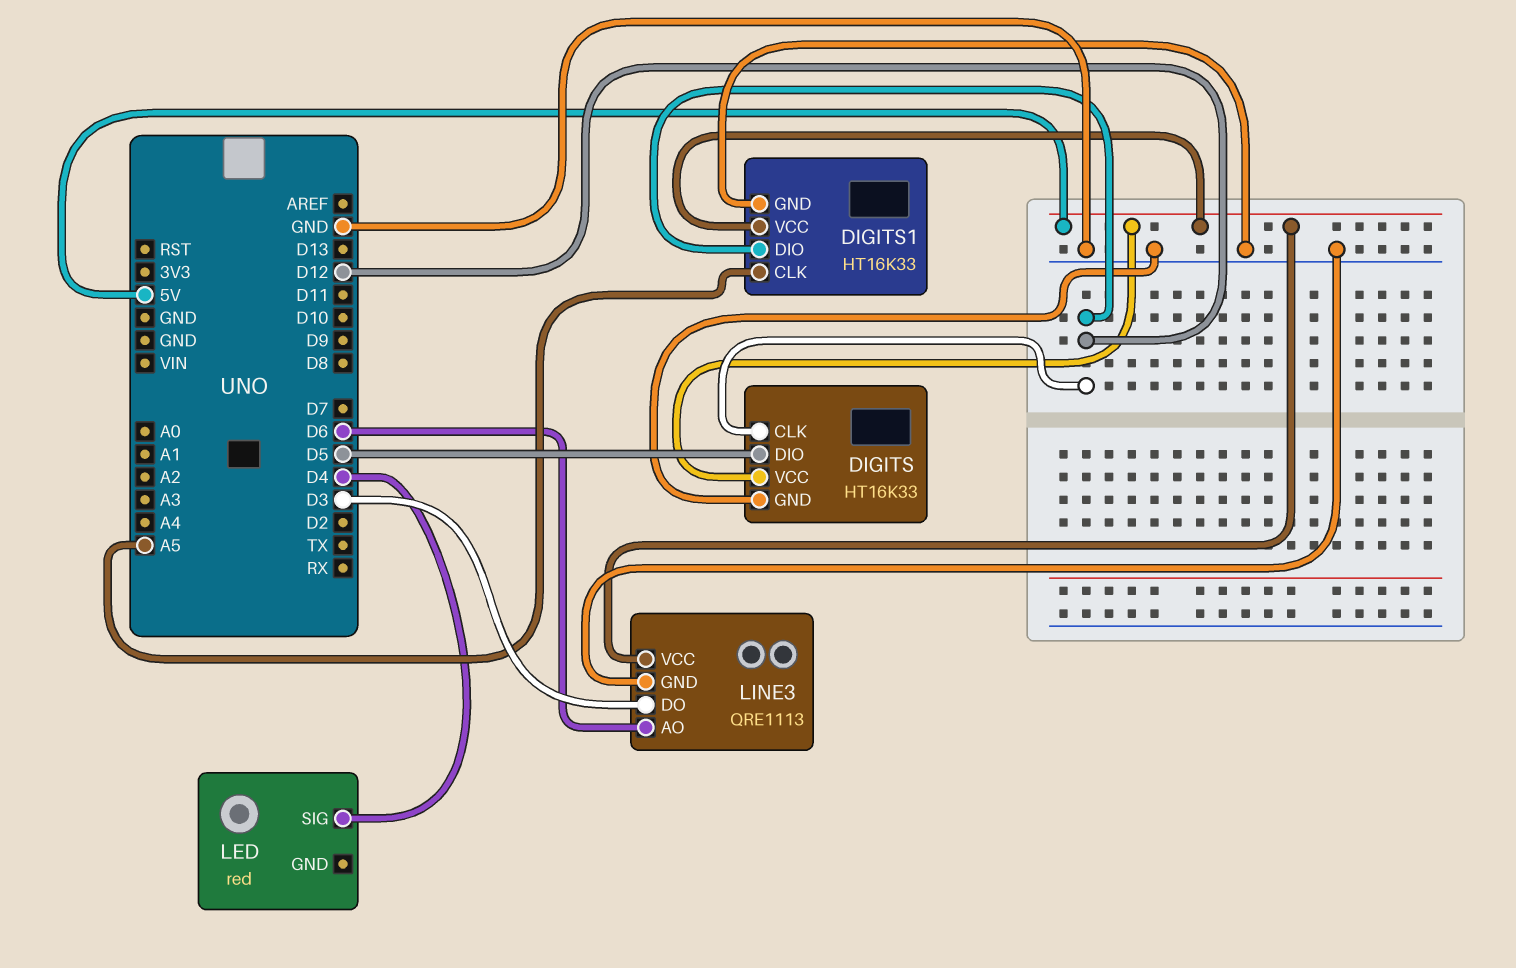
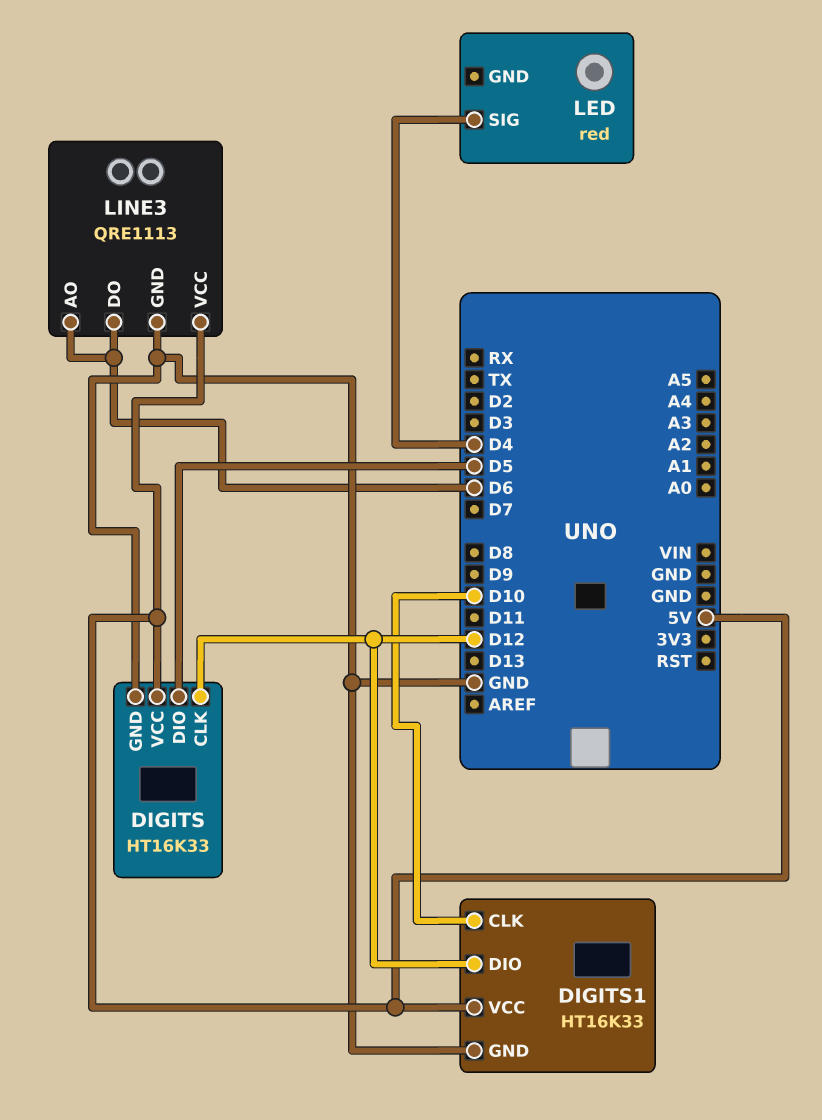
DIGITS1 pin CLK: A5 -> D10
LINE3 pin DO: D3 -> D6

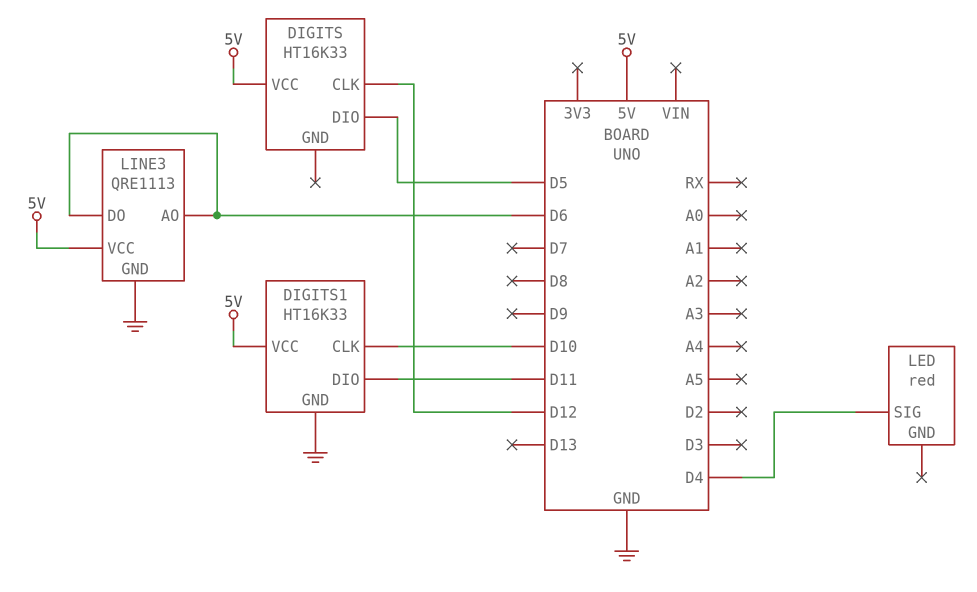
DIGITS pin GND: GND -> none
DIGITS1 pin DIO: D12 -> D11

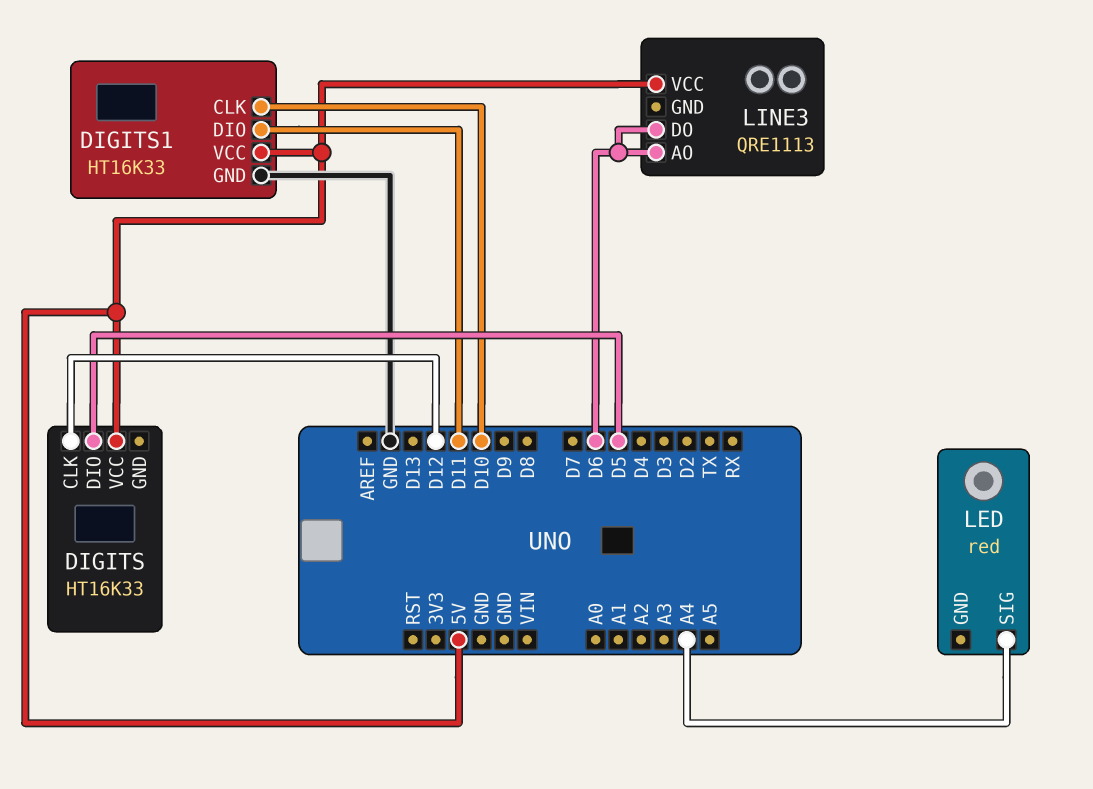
LED pin SIG: D4 -> A4
LINE3 pin GND: GND -> none

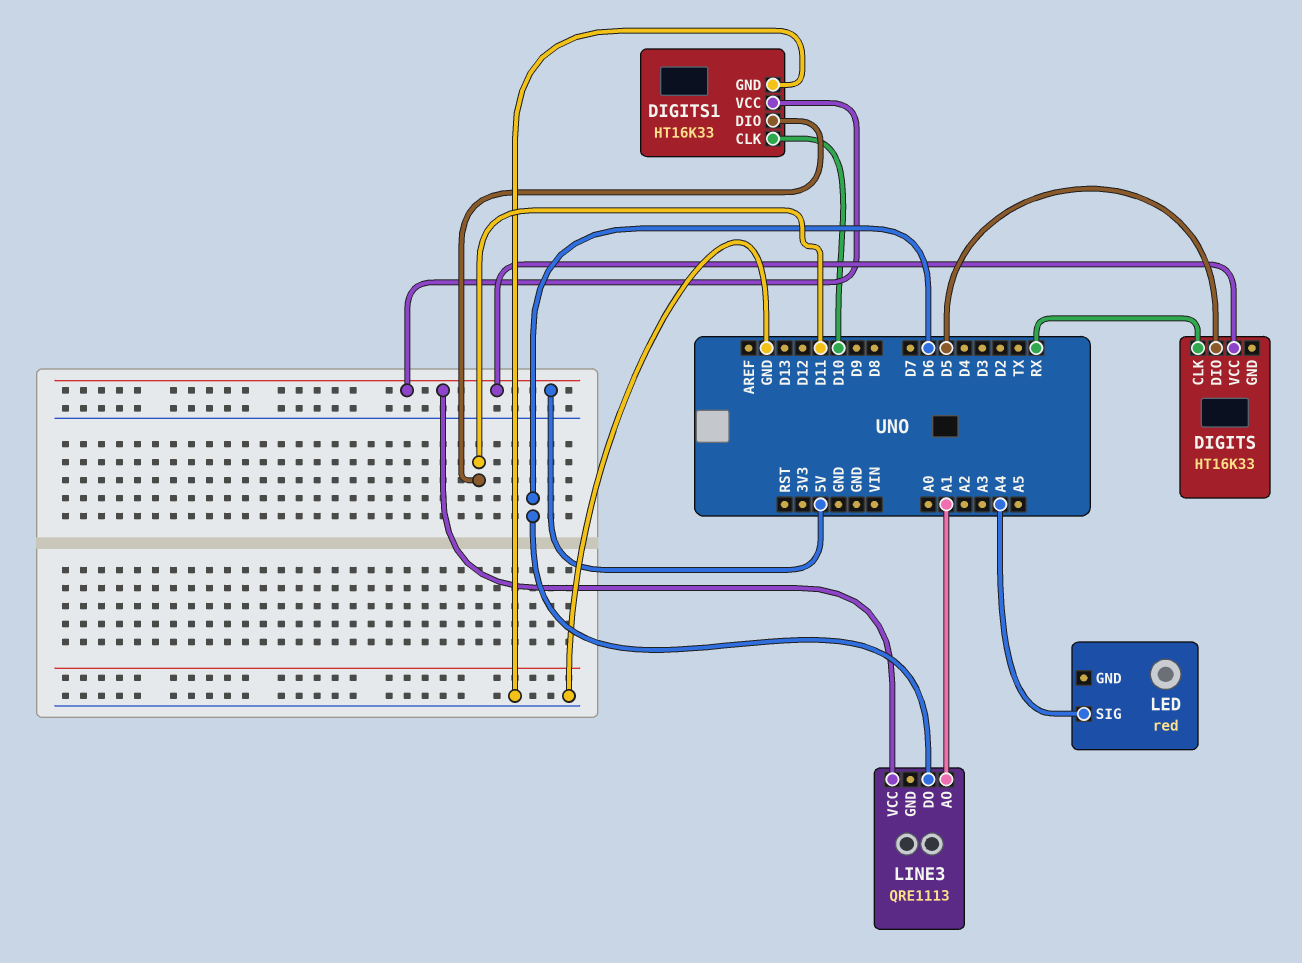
DIGITS pin CLK: D12 -> RX
LINE3 pin AO: D6 -> A1

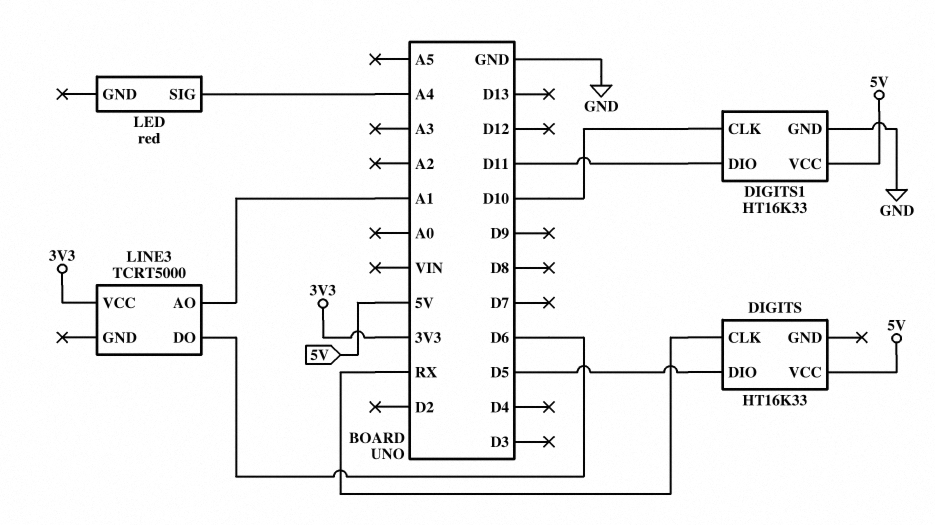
LINE3: QRE1113 -> TCRT5000
LINE3 pin VCC: 5V -> 3V3

